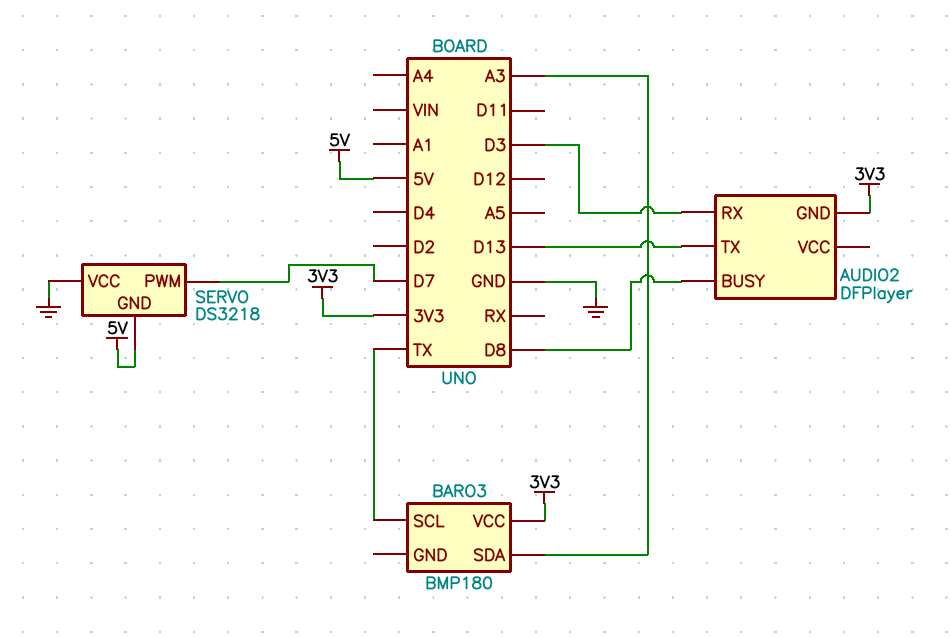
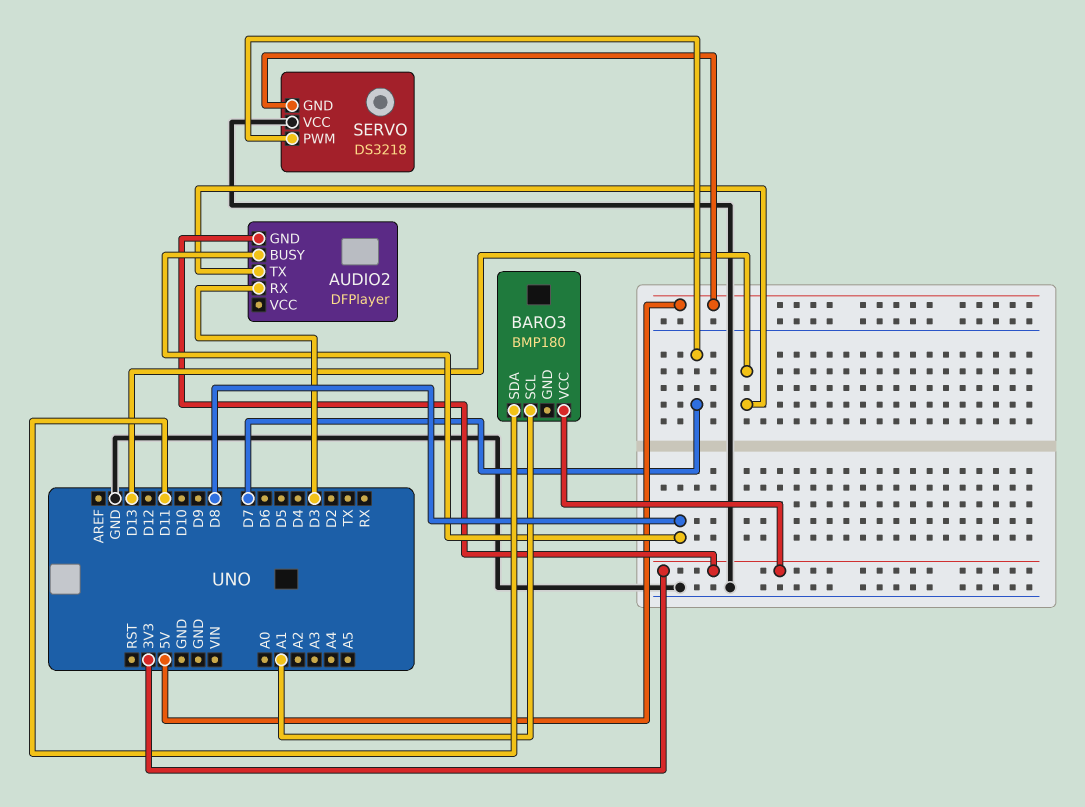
BARO3 pin SCL: TX -> A1
BARO3 pin SDA: A3 -> D11

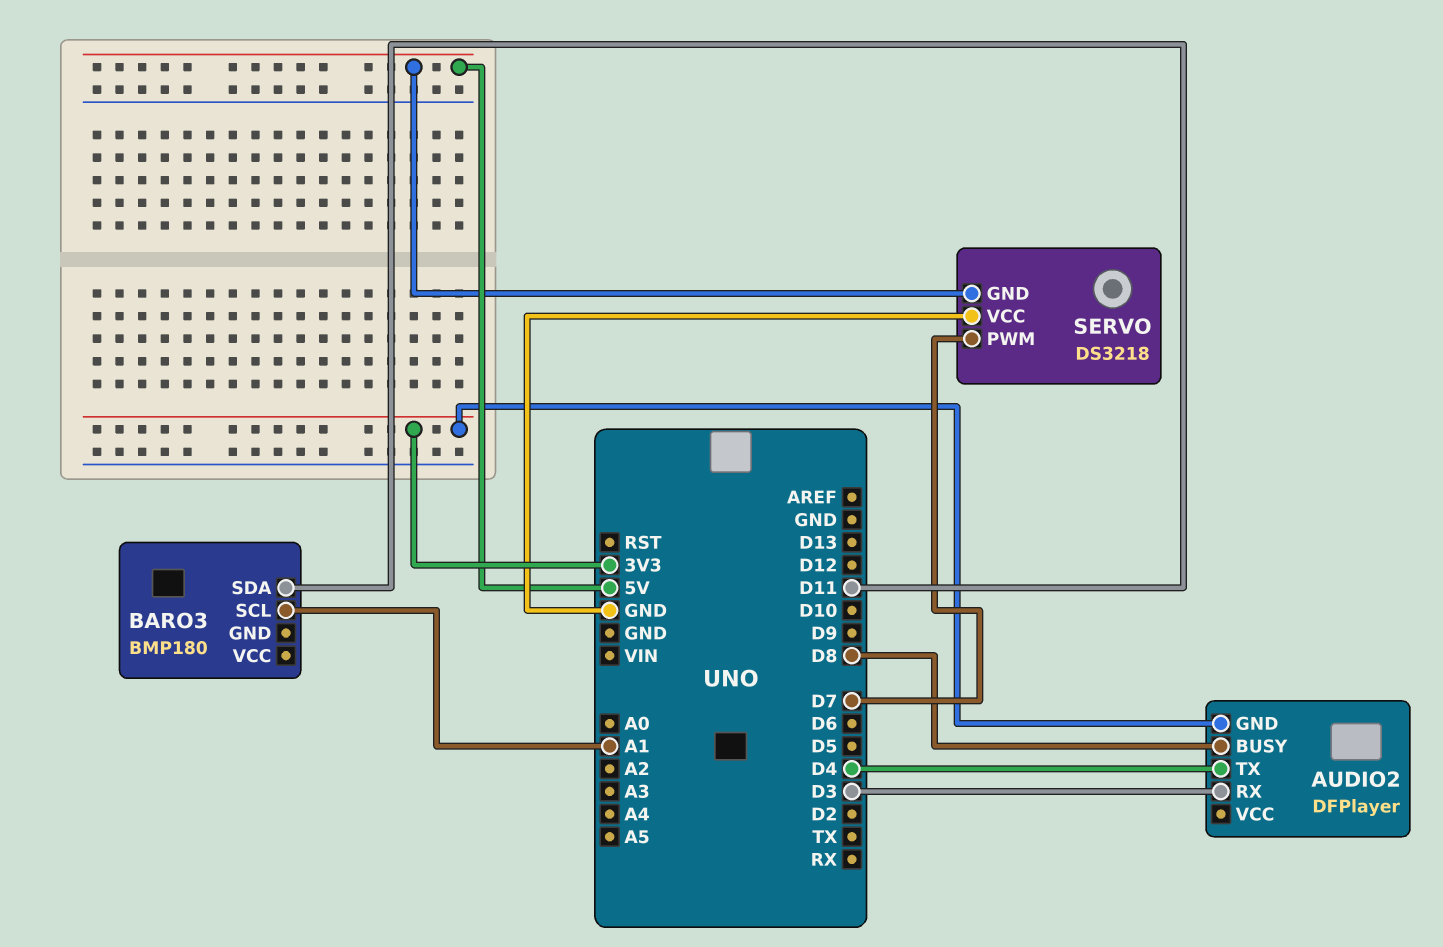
AUDIO2 pin TX: D13 -> D4
BARO3 pin VCC: 3V3 -> none

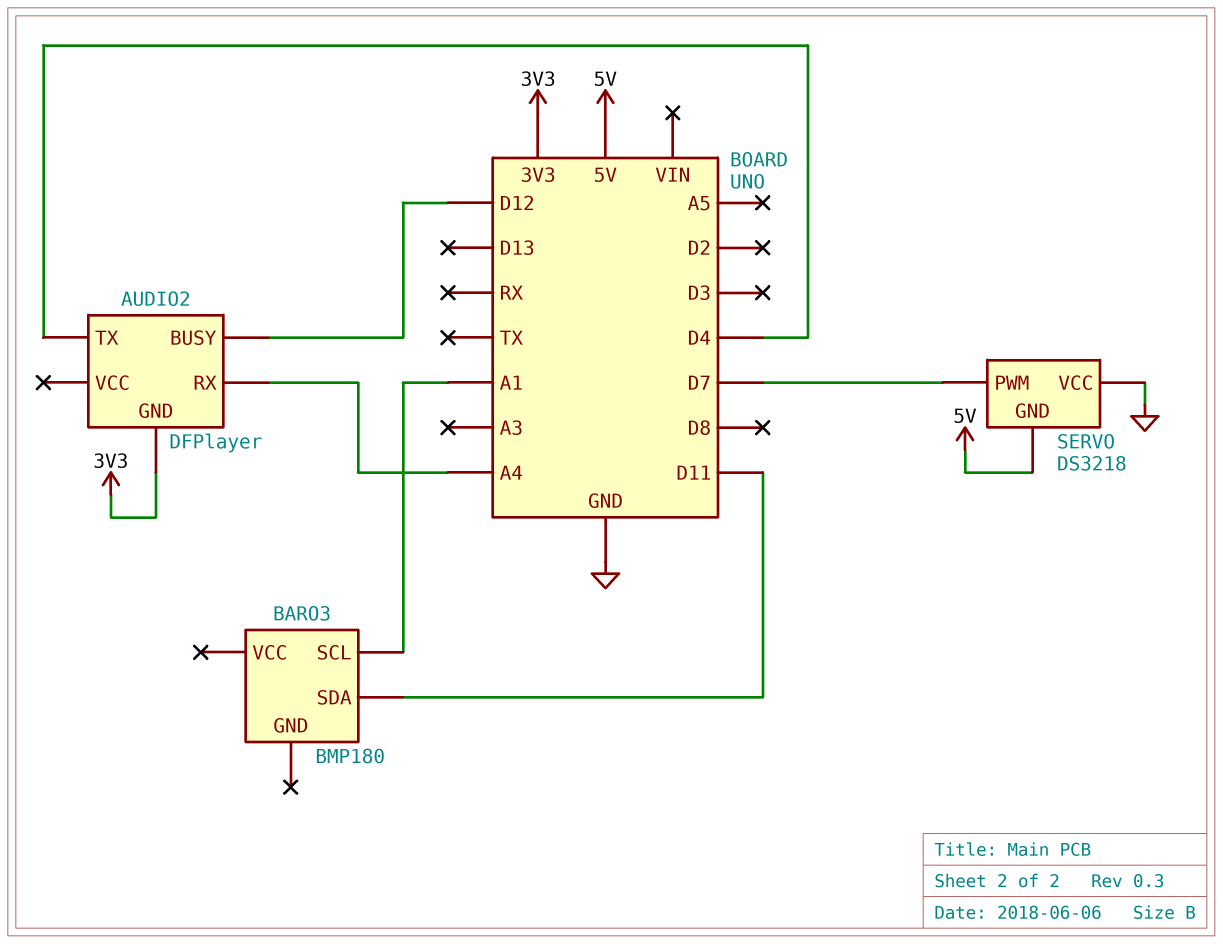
AUDIO2 pin BUSY: D8 -> D12
AUDIO2 pin RX: D3 -> A4

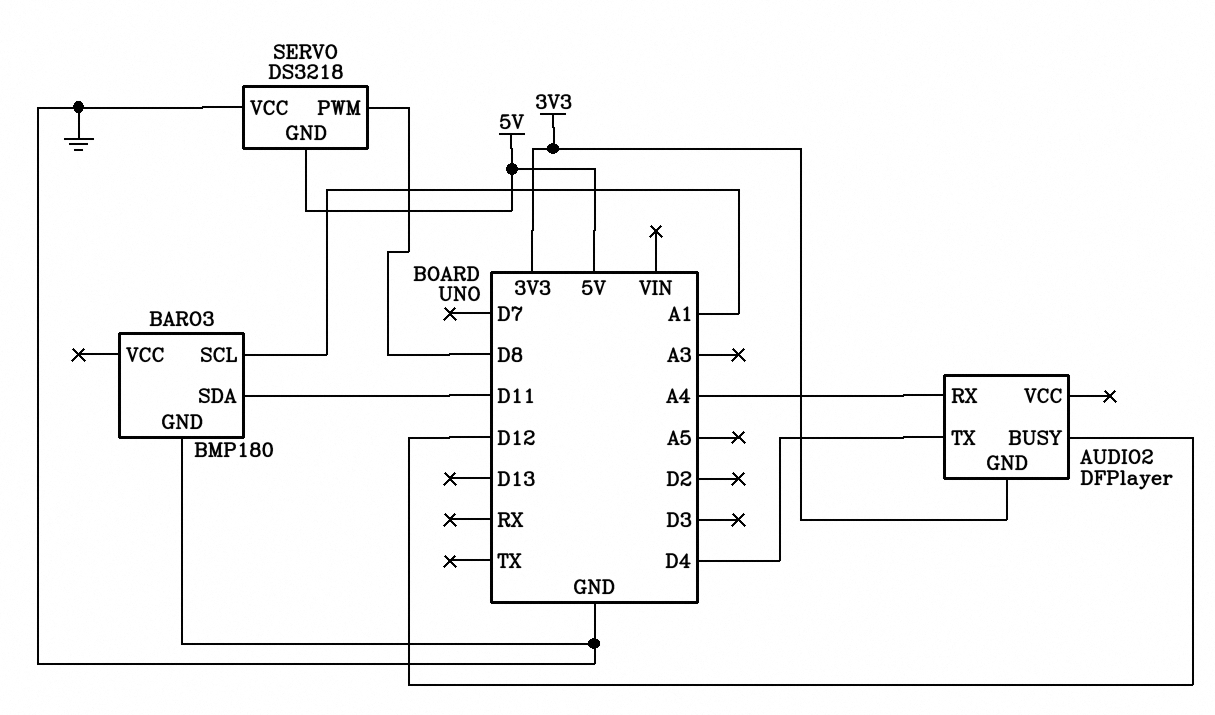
BARO3 pin GND: none -> GND
SERVO pin PWM: D7 -> D8

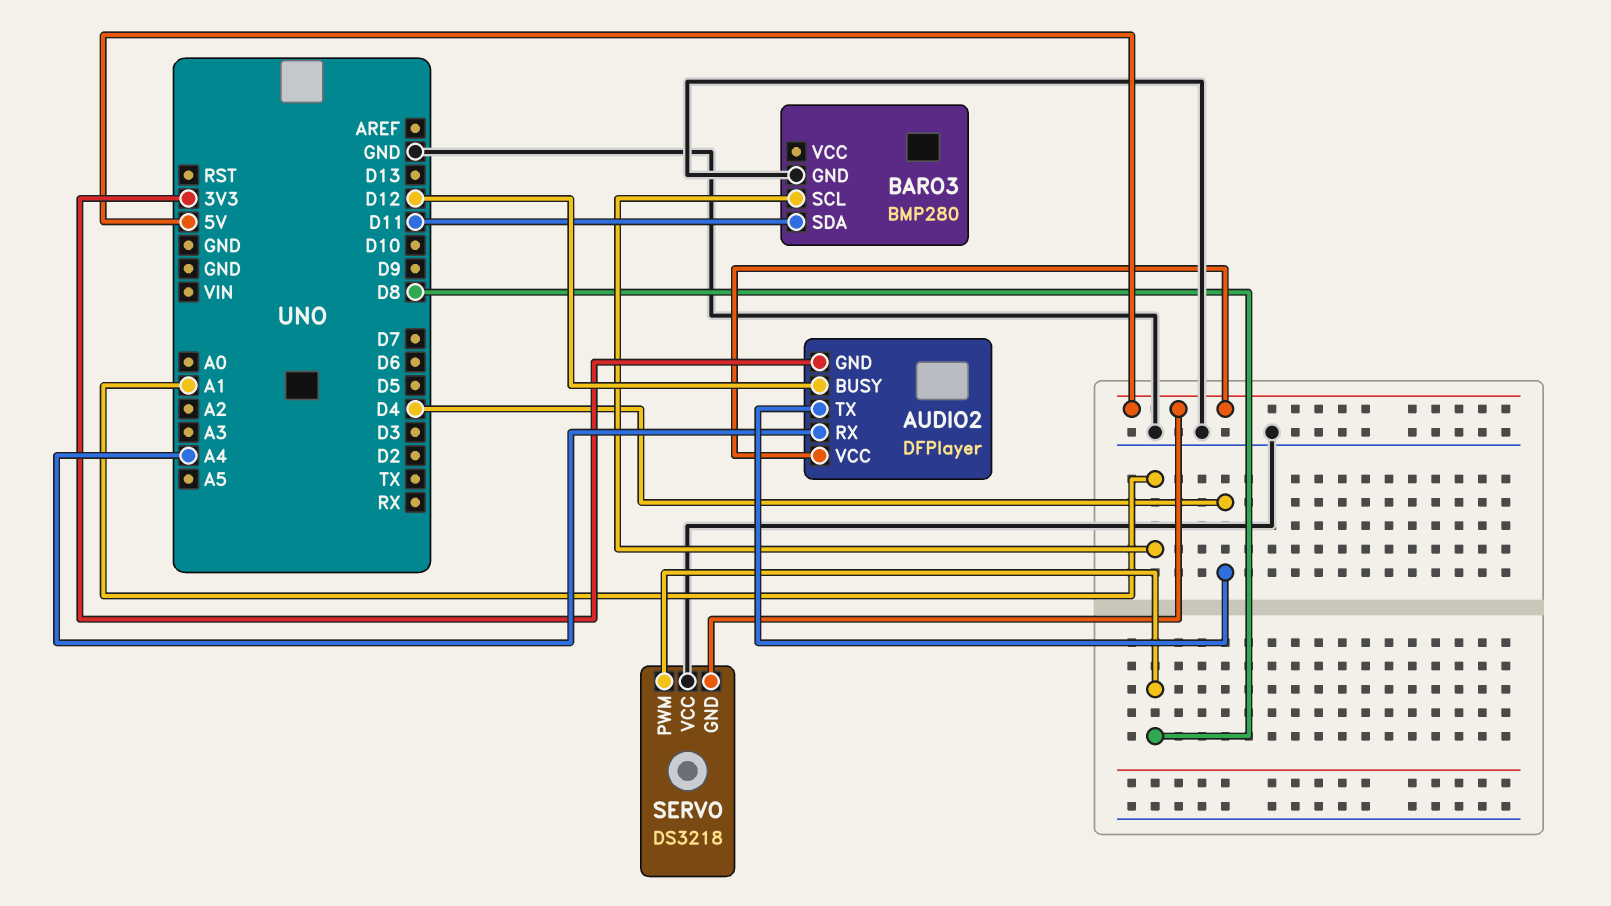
AUDIO2 pin VCC: none -> 5V
BARO3: BMP180 -> BMP280

